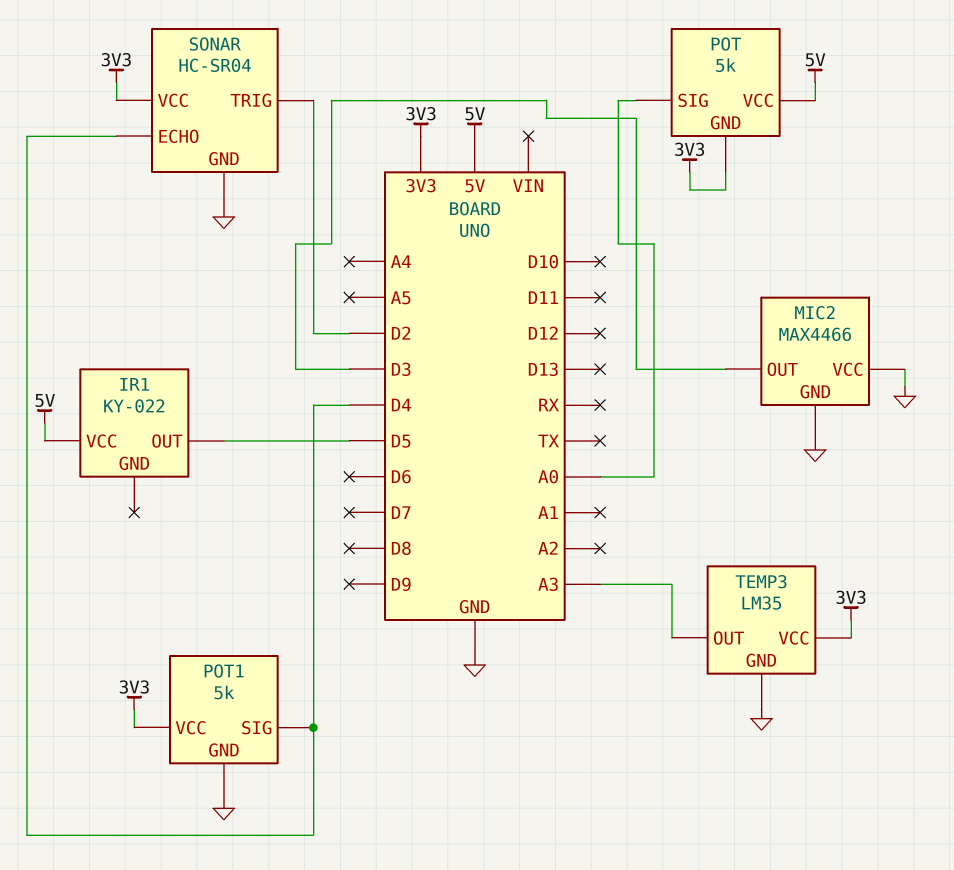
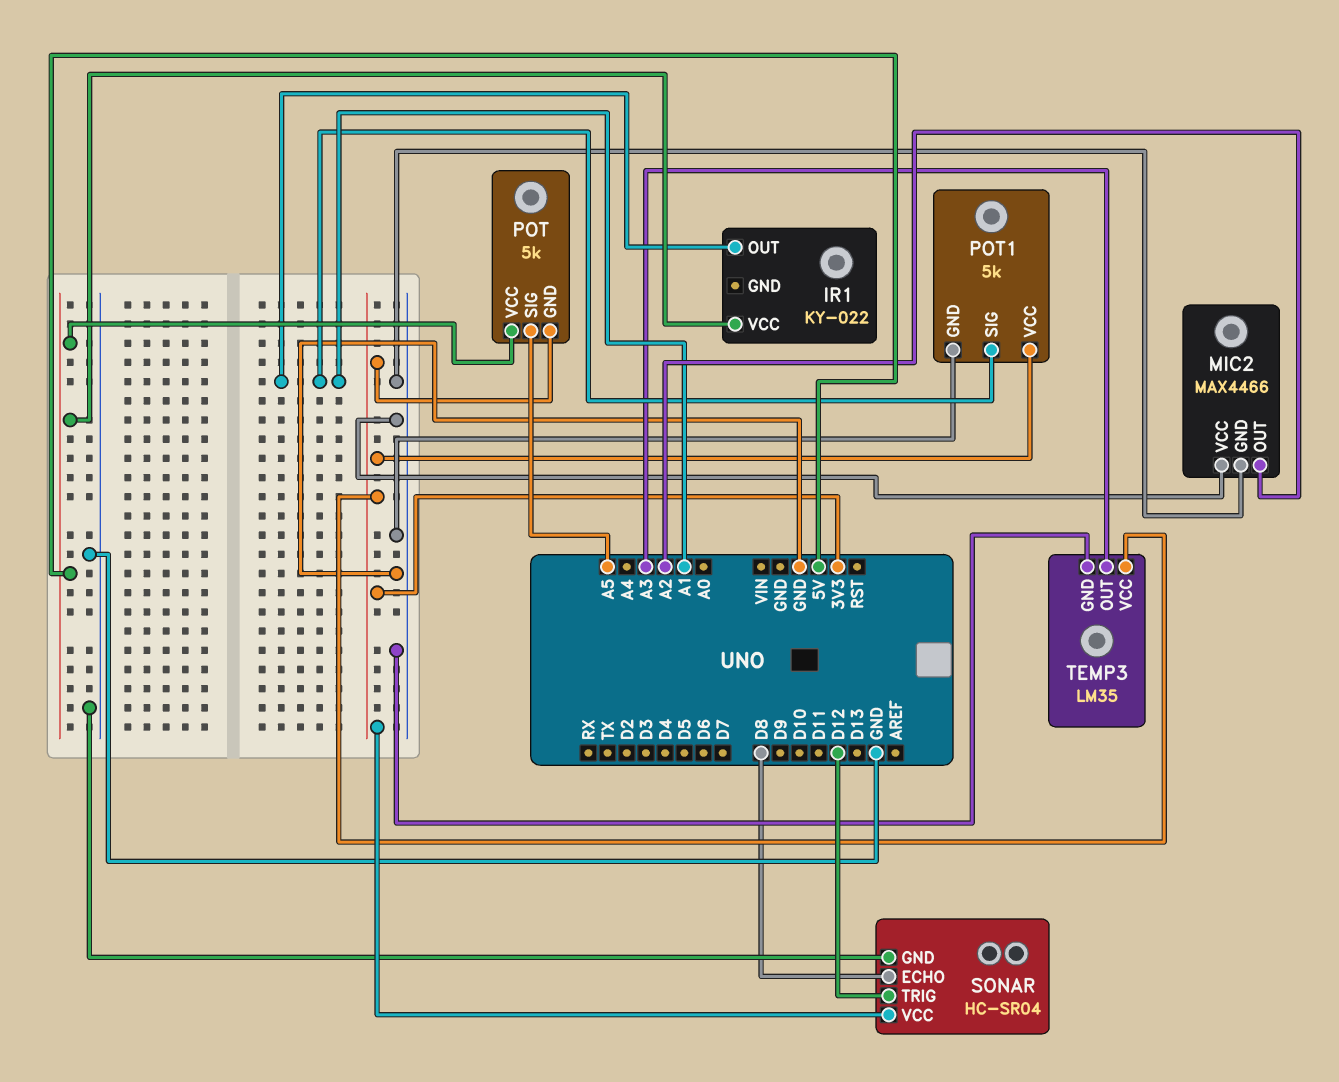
IR1 pin OUT: D5 -> A1
MIC2 pin OUT: D3 -> A2
POT pin SIG: A0 -> A5
POT1 pin SIG: D4 -> A1
SONAR pin ECHO: D4 -> D8
SONAR pin TRIG: D2 -> D12

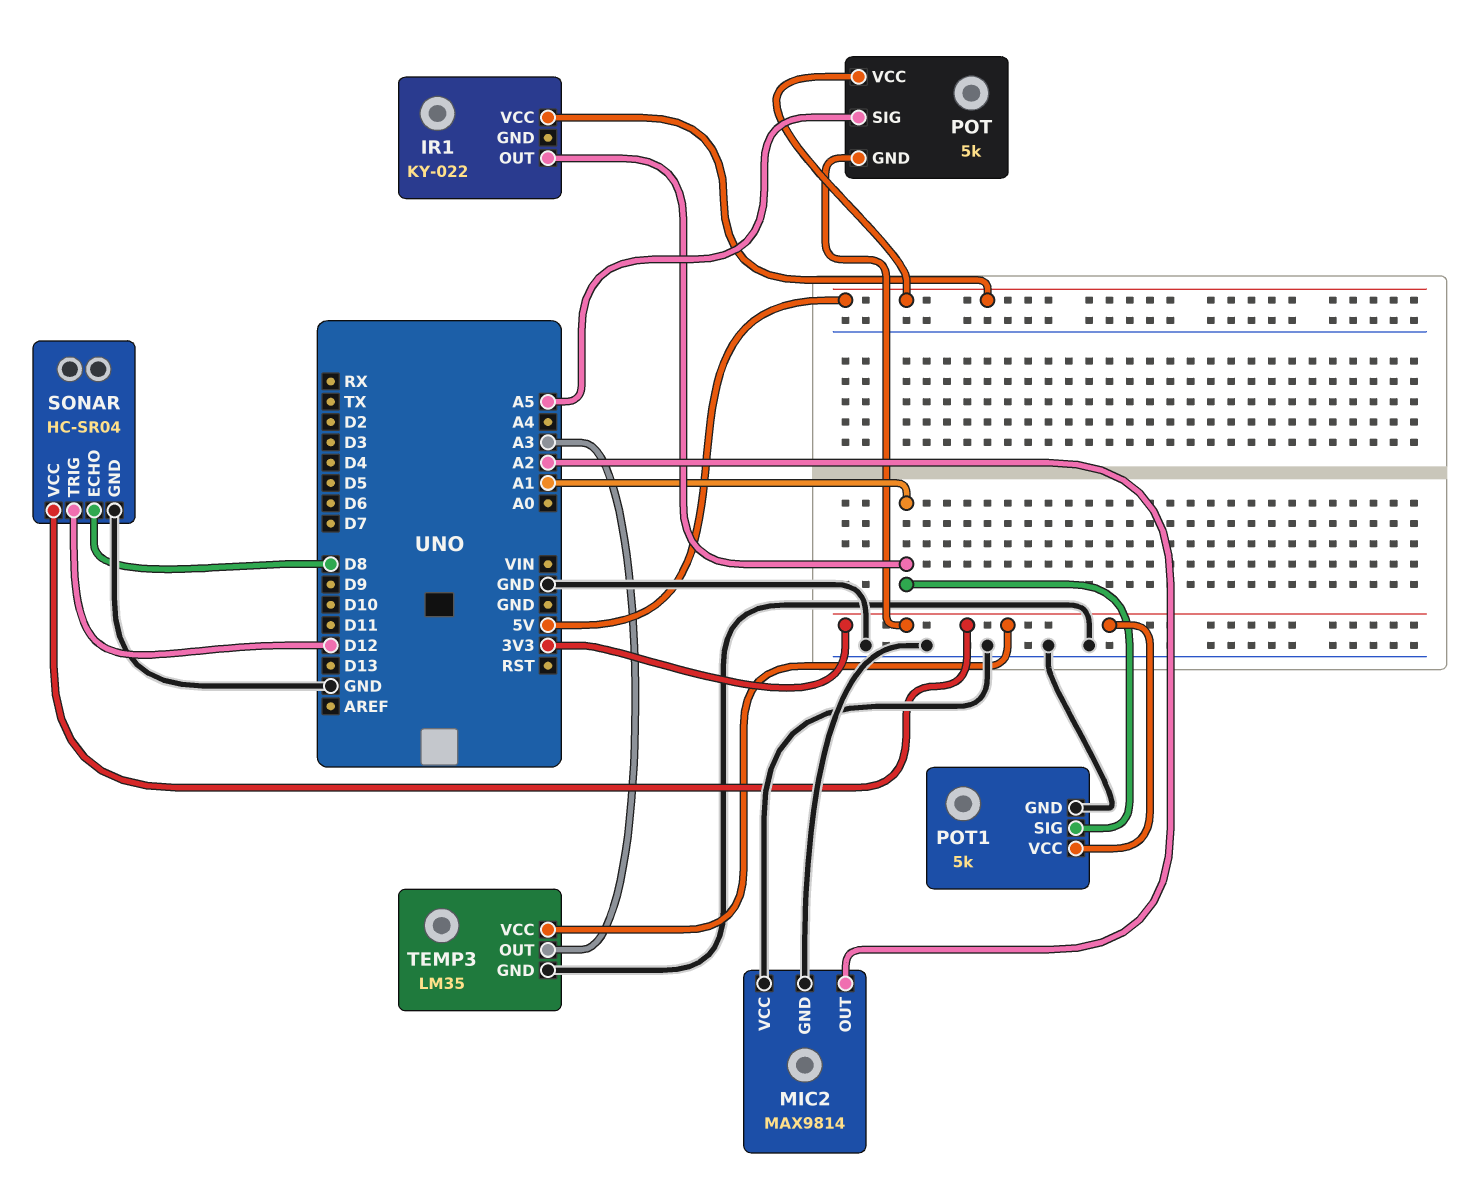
MIC2: MAX4466 -> MAX9814

